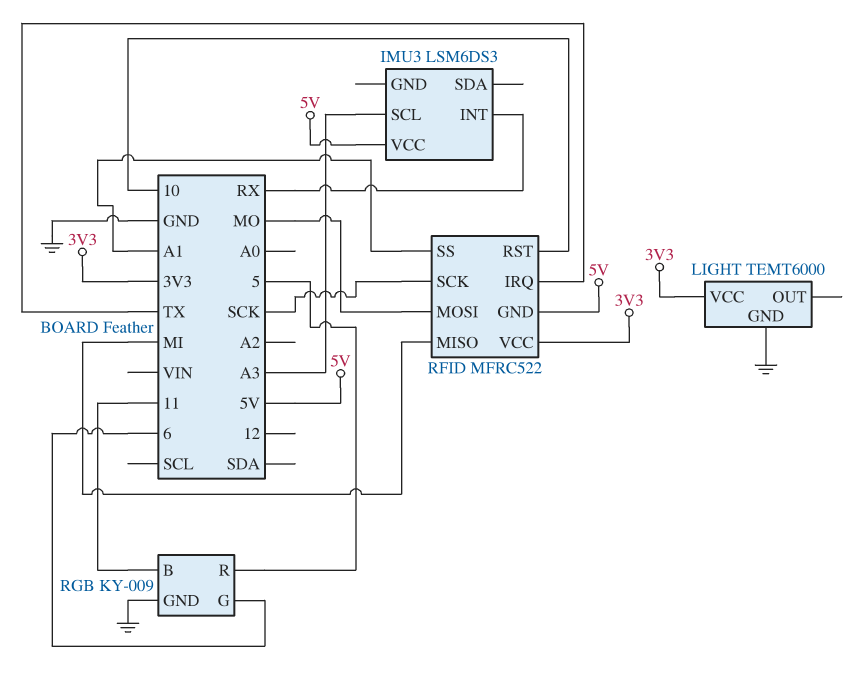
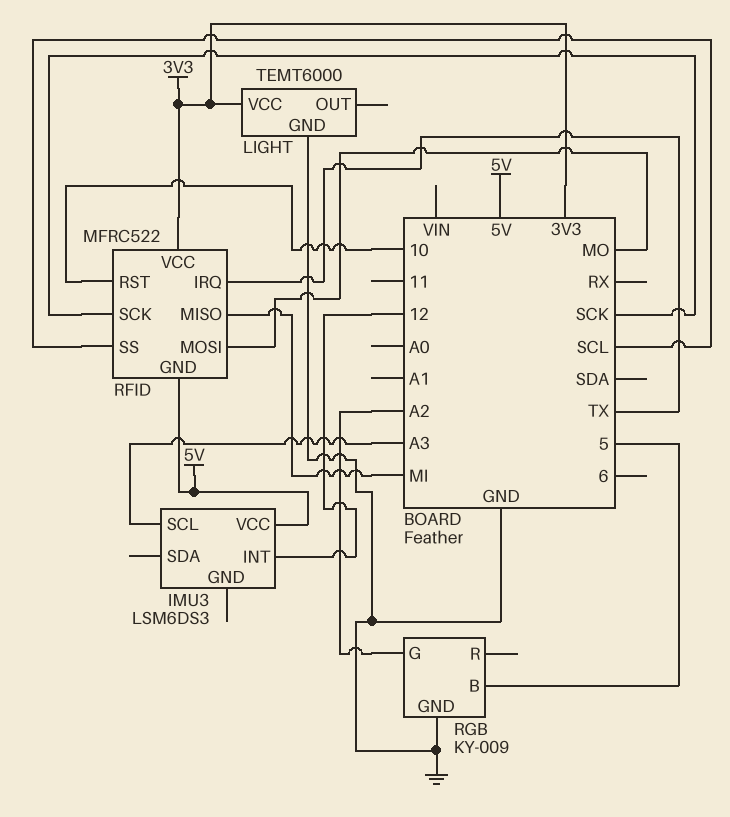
IMU3 pin INT: RX -> 12
RFID pin SS: A1 -> SCL
RGB pin B: 11 -> 5
RGB pin G: 6 -> A2
RGB pin R: 5 -> none

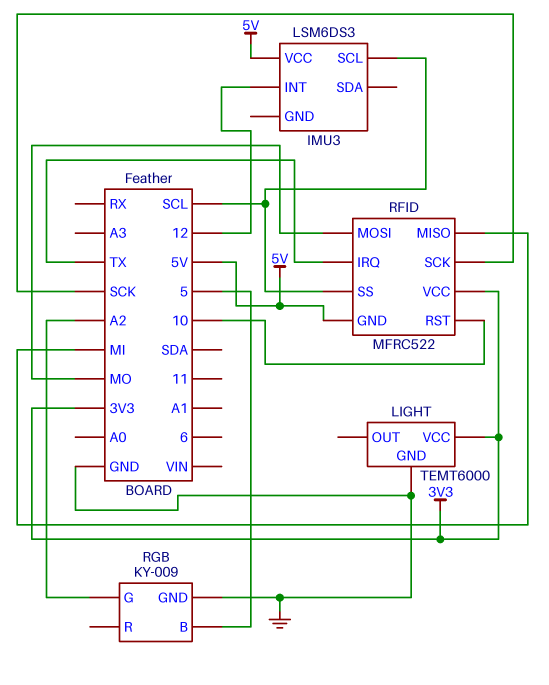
IMU3 pin SCL: A3 -> SCL

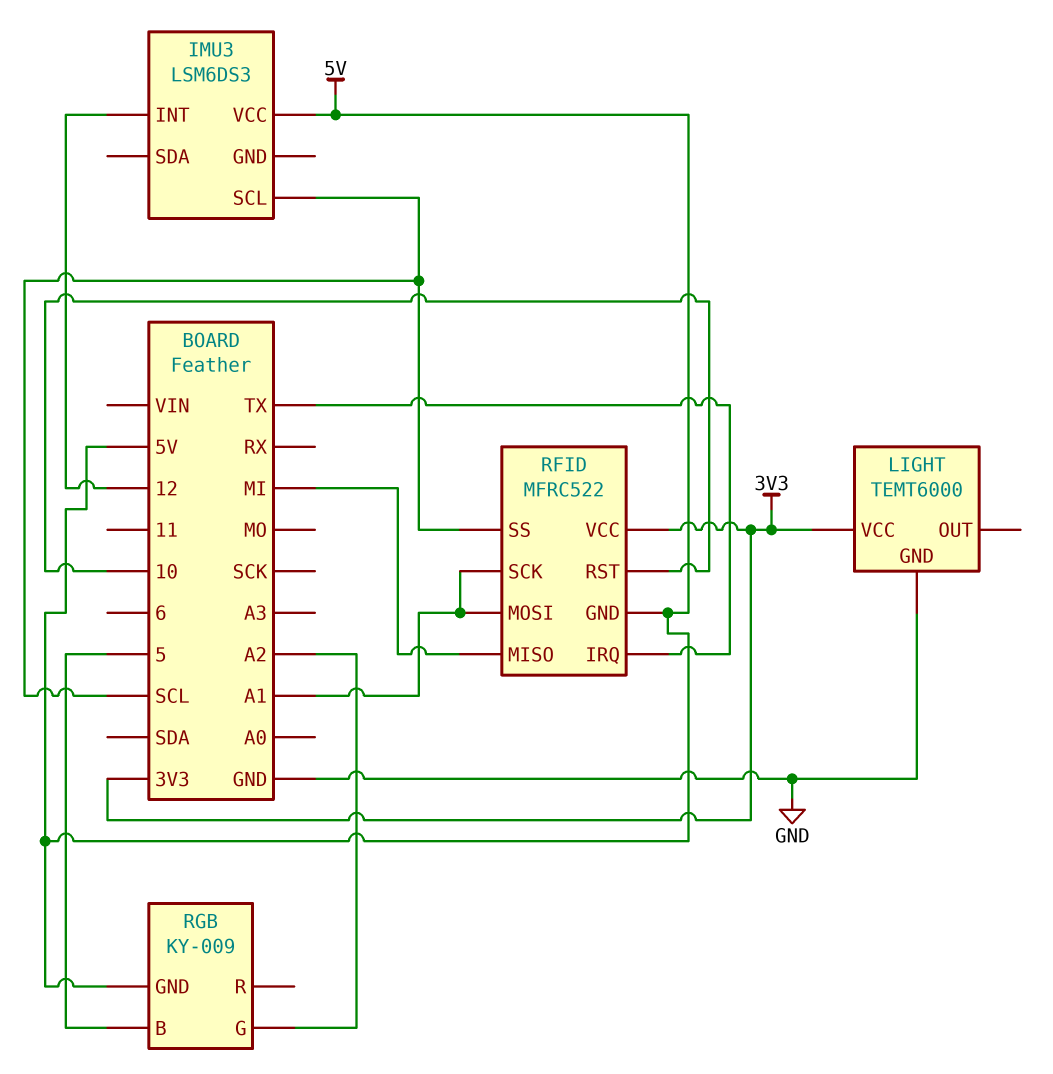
RFID pin MOSI: MO -> A1
RFID pin SCK: SCK -> A1
RGB pin GND: GND -> 5V

